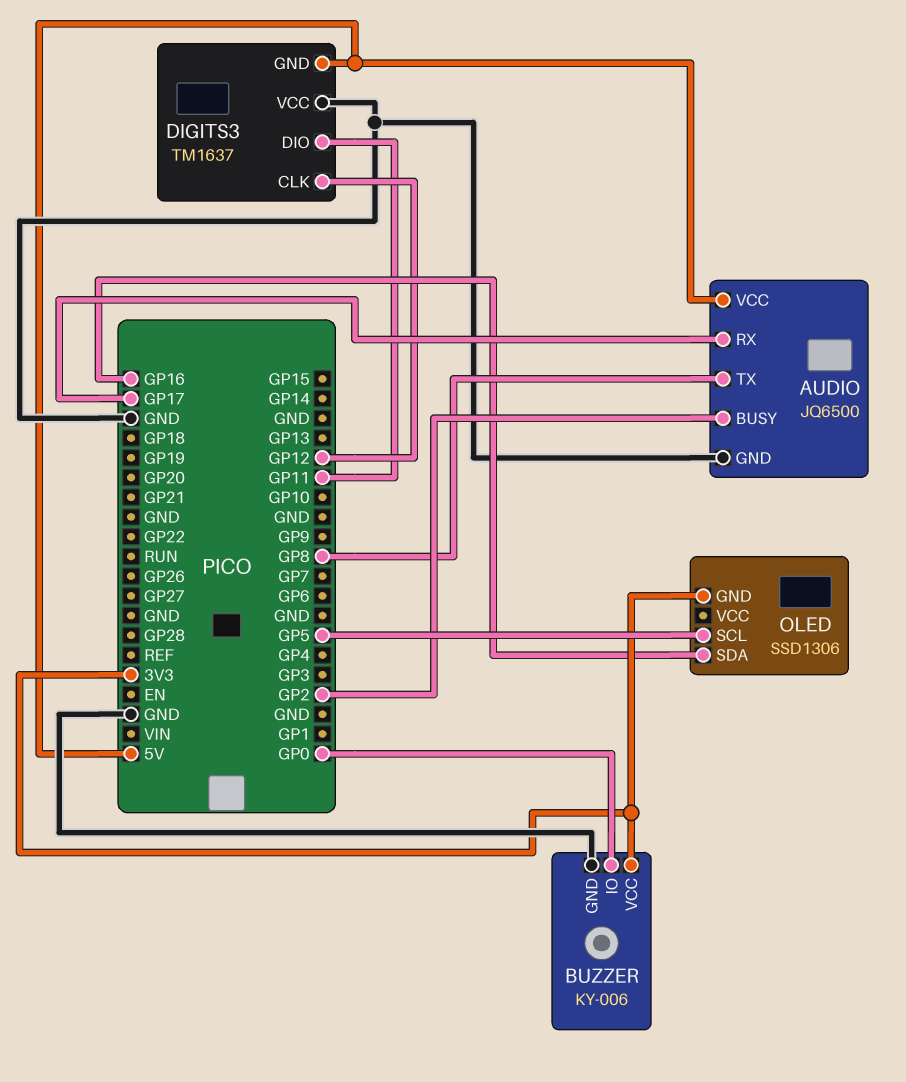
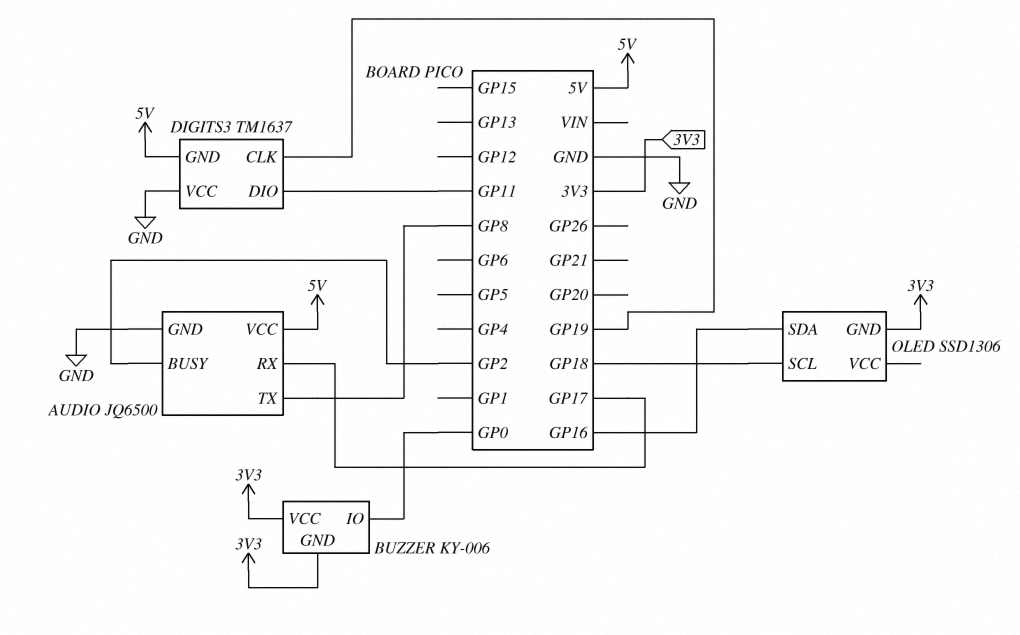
BUZZER pin GND: GND -> 3V3
DIGITS3 pin CLK: GP12 -> GP19
OLED pin SCL: GP5 -> GP18

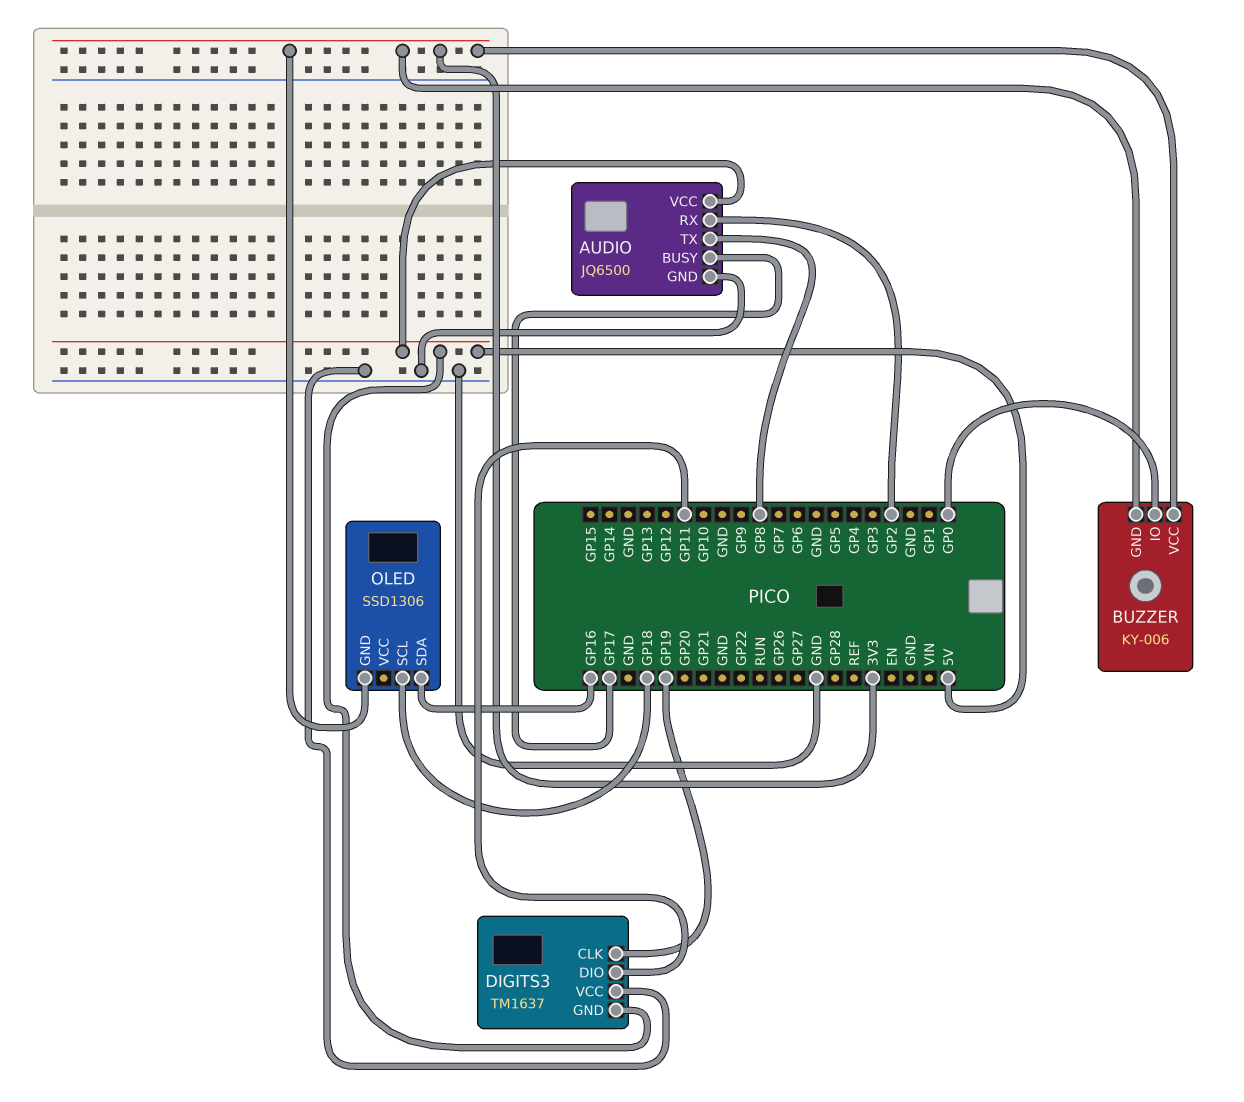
AUDIO pin BUSY: GP2 -> GP17
AUDIO pin RX: GP17 -> GP2

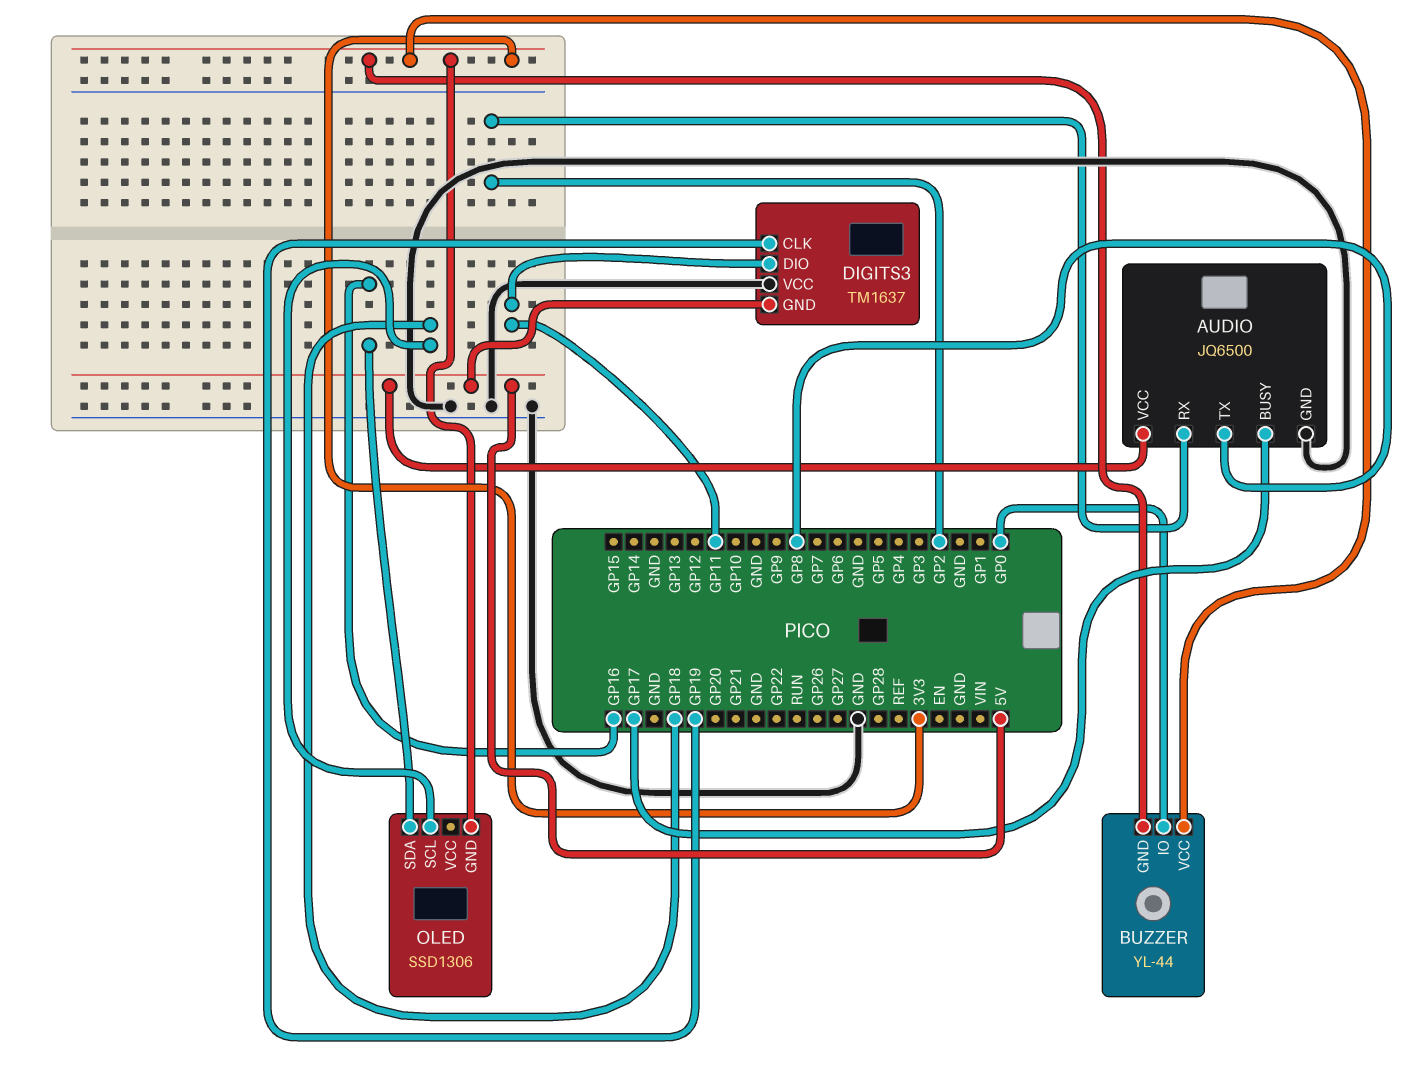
BUZZER: KY-006 -> YL-44

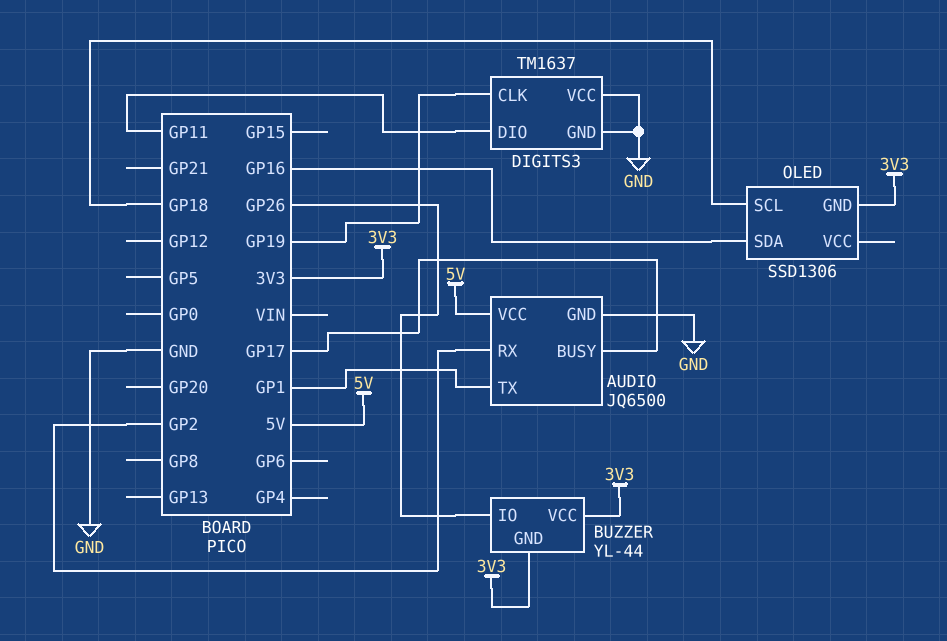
AUDIO pin TX: GP8 -> GP1
BUZZER pin IO: GP0 -> GP26
DIGITS3 pin GND: 5V -> GND

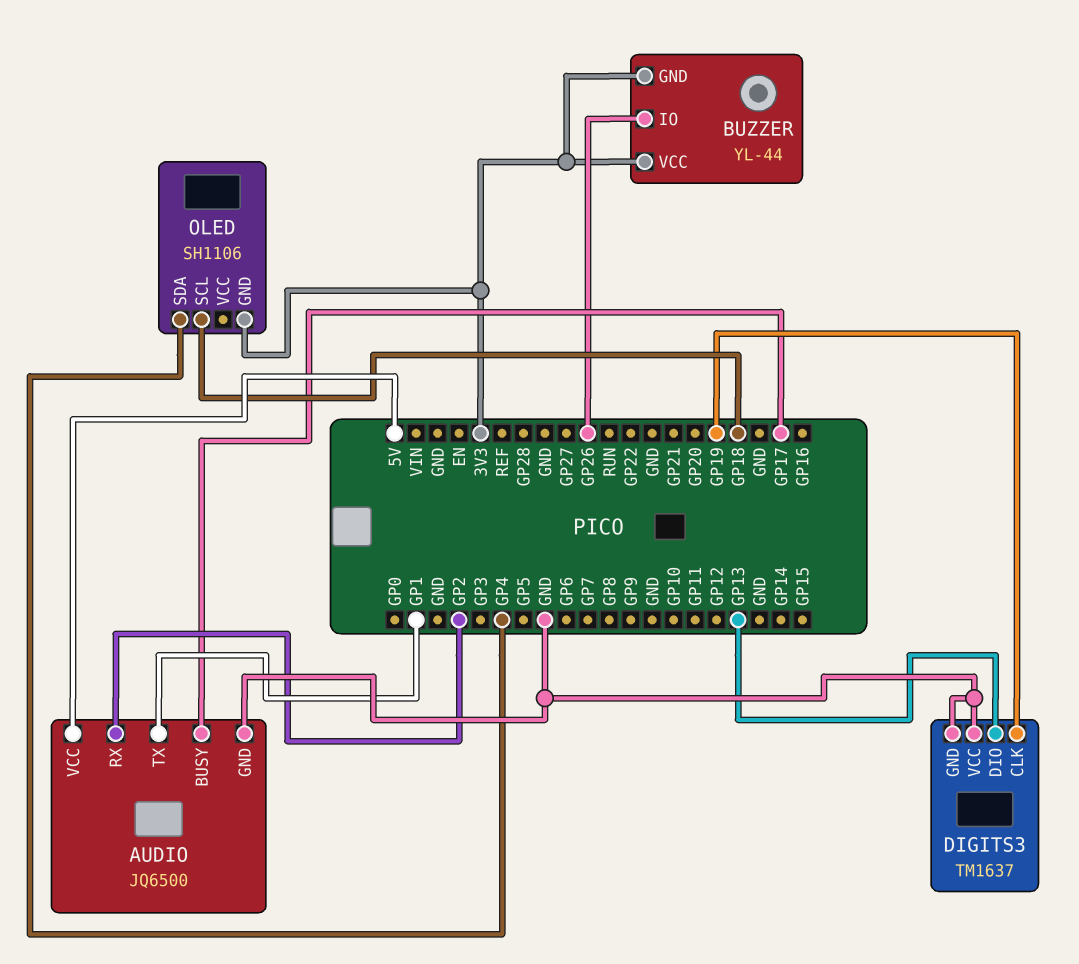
DIGITS3 pin DIO: GP11 -> GP13
OLED: SSD1306 -> SH1106
OLED pin SDA: GP16 -> GP4

